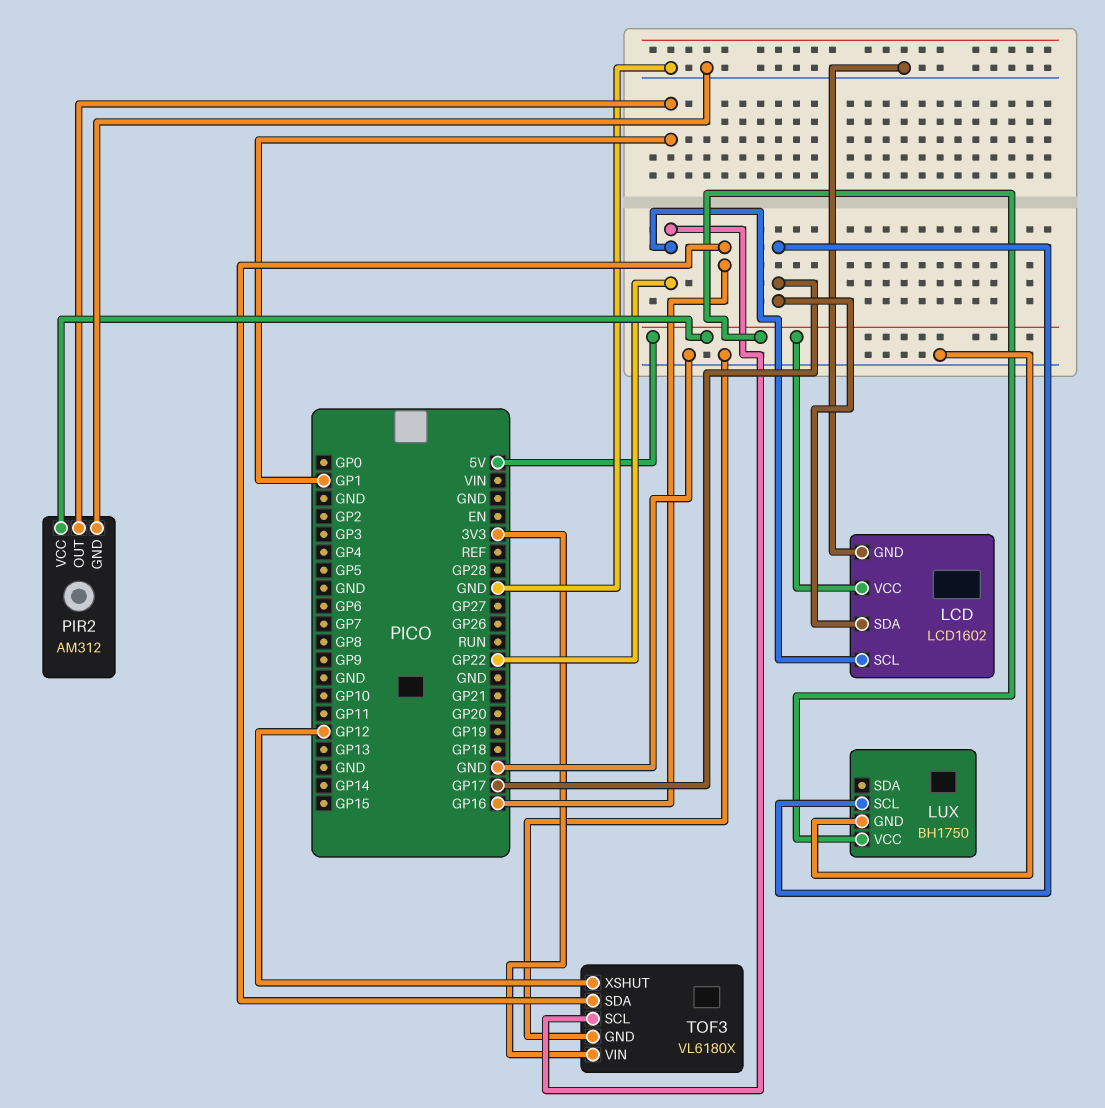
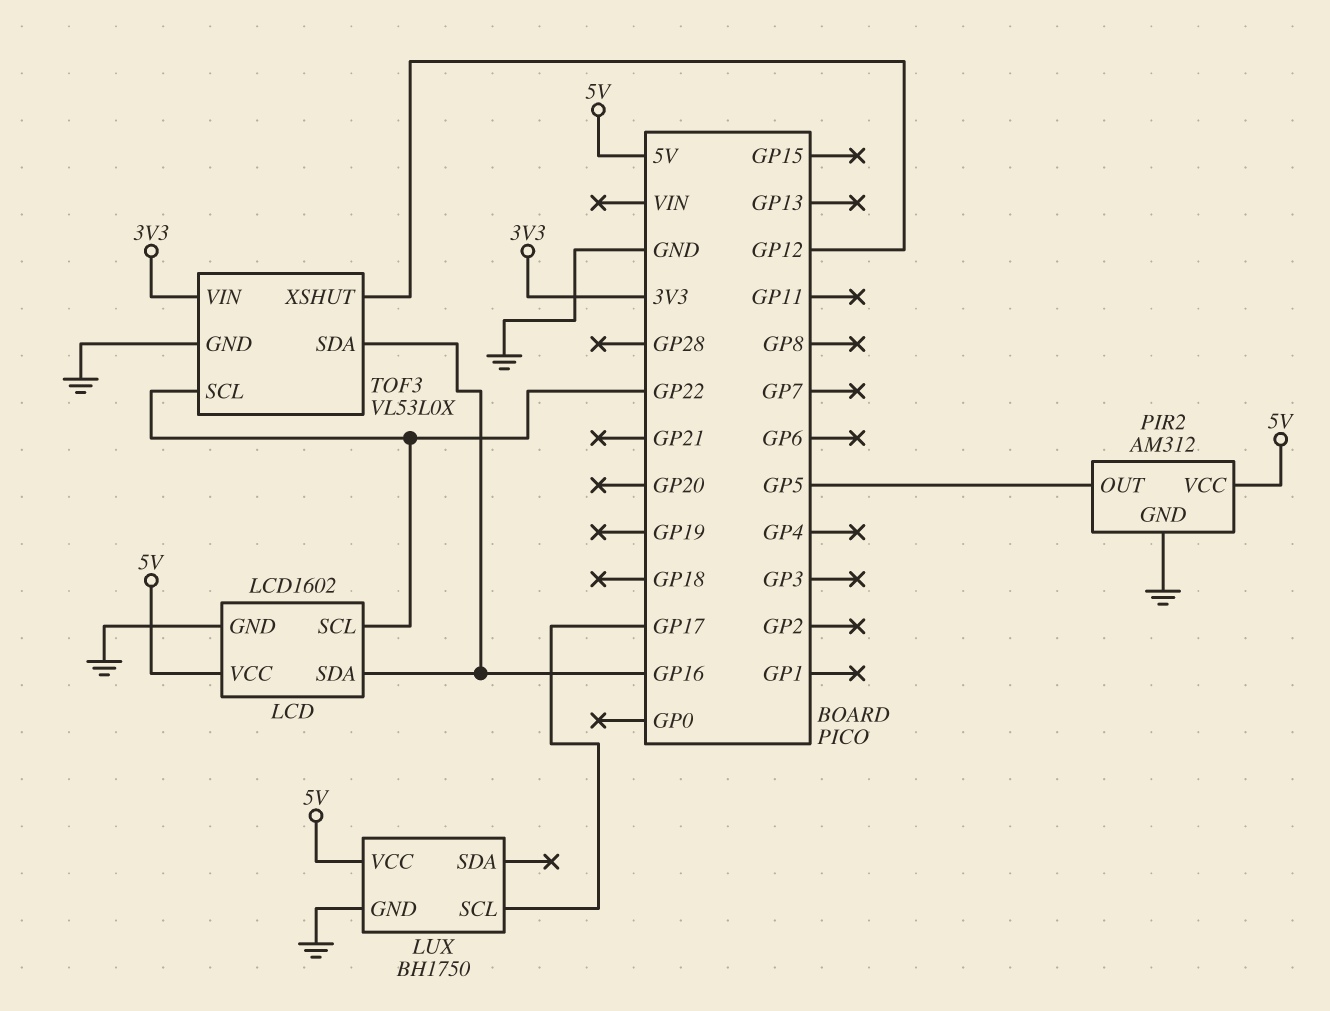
LCD pin SDA: GP17 -> GP16
PIR2 pin OUT: GP1 -> GP5
TOF3: VL6180X -> VL53L0X

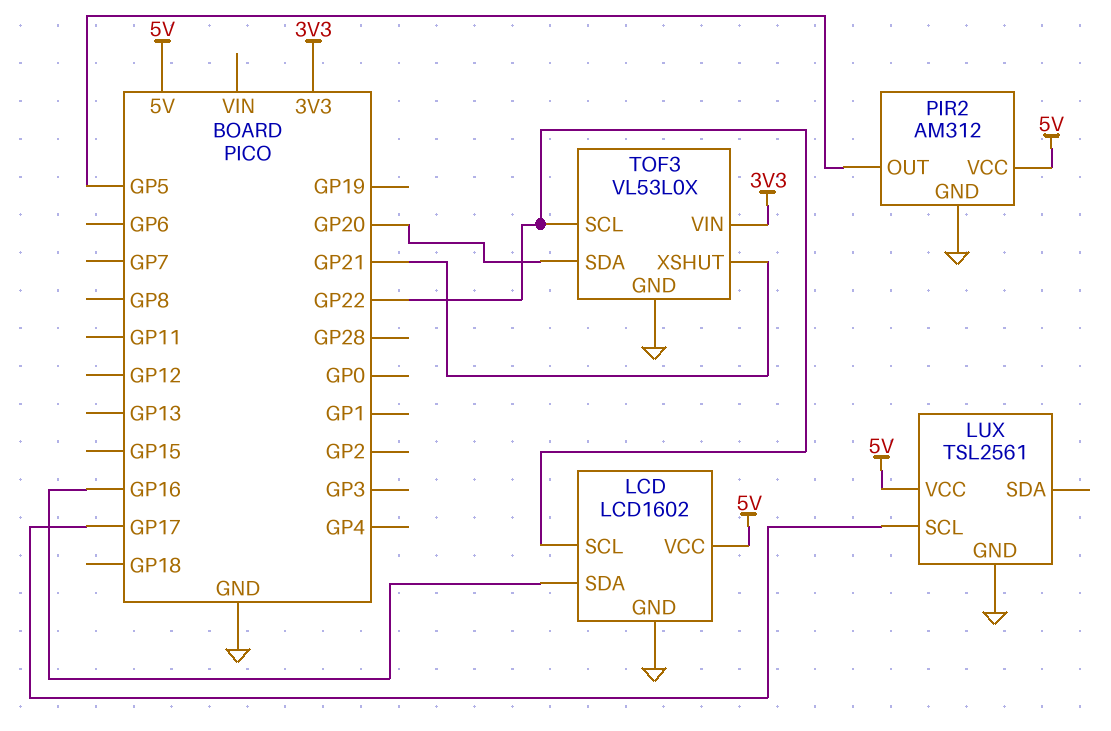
LUX: BH1750 -> TSL2561
TOF3 pin SDA: GP16 -> GP20
TOF3 pin XSHUT: GP12 -> GP21

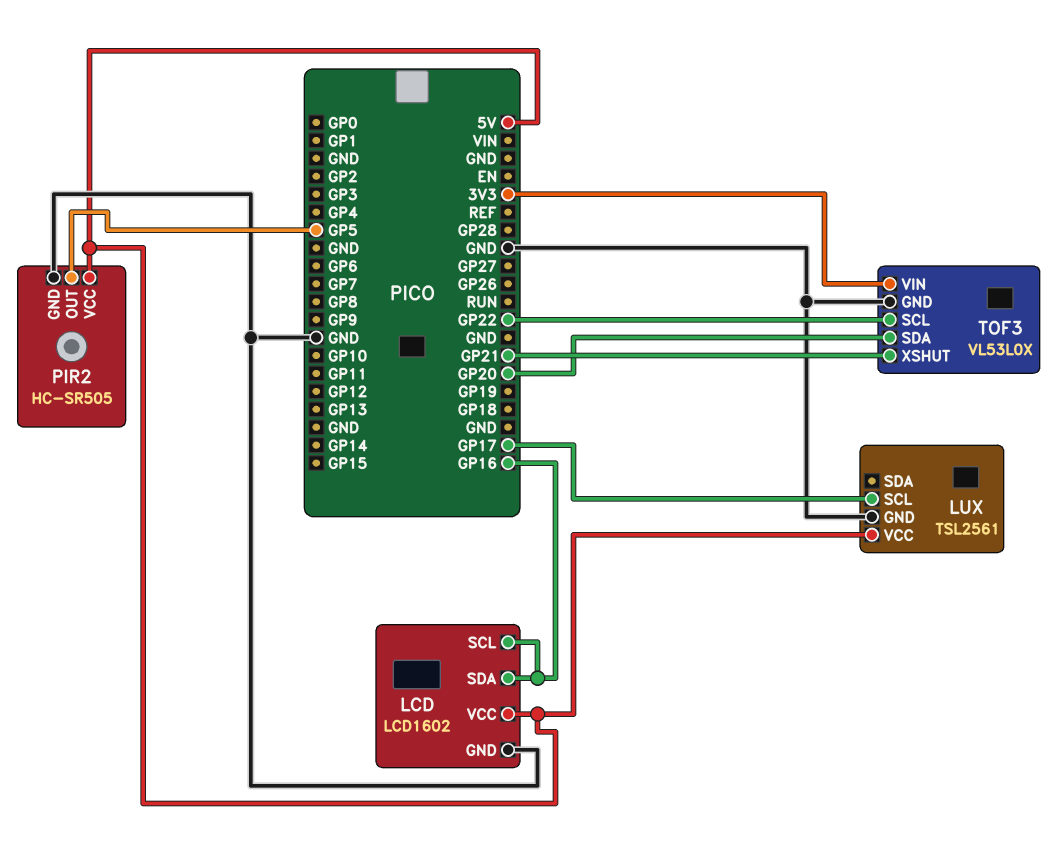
LCD pin SCL: GP22 -> GP16
PIR2: AM312 -> HC-SR505

